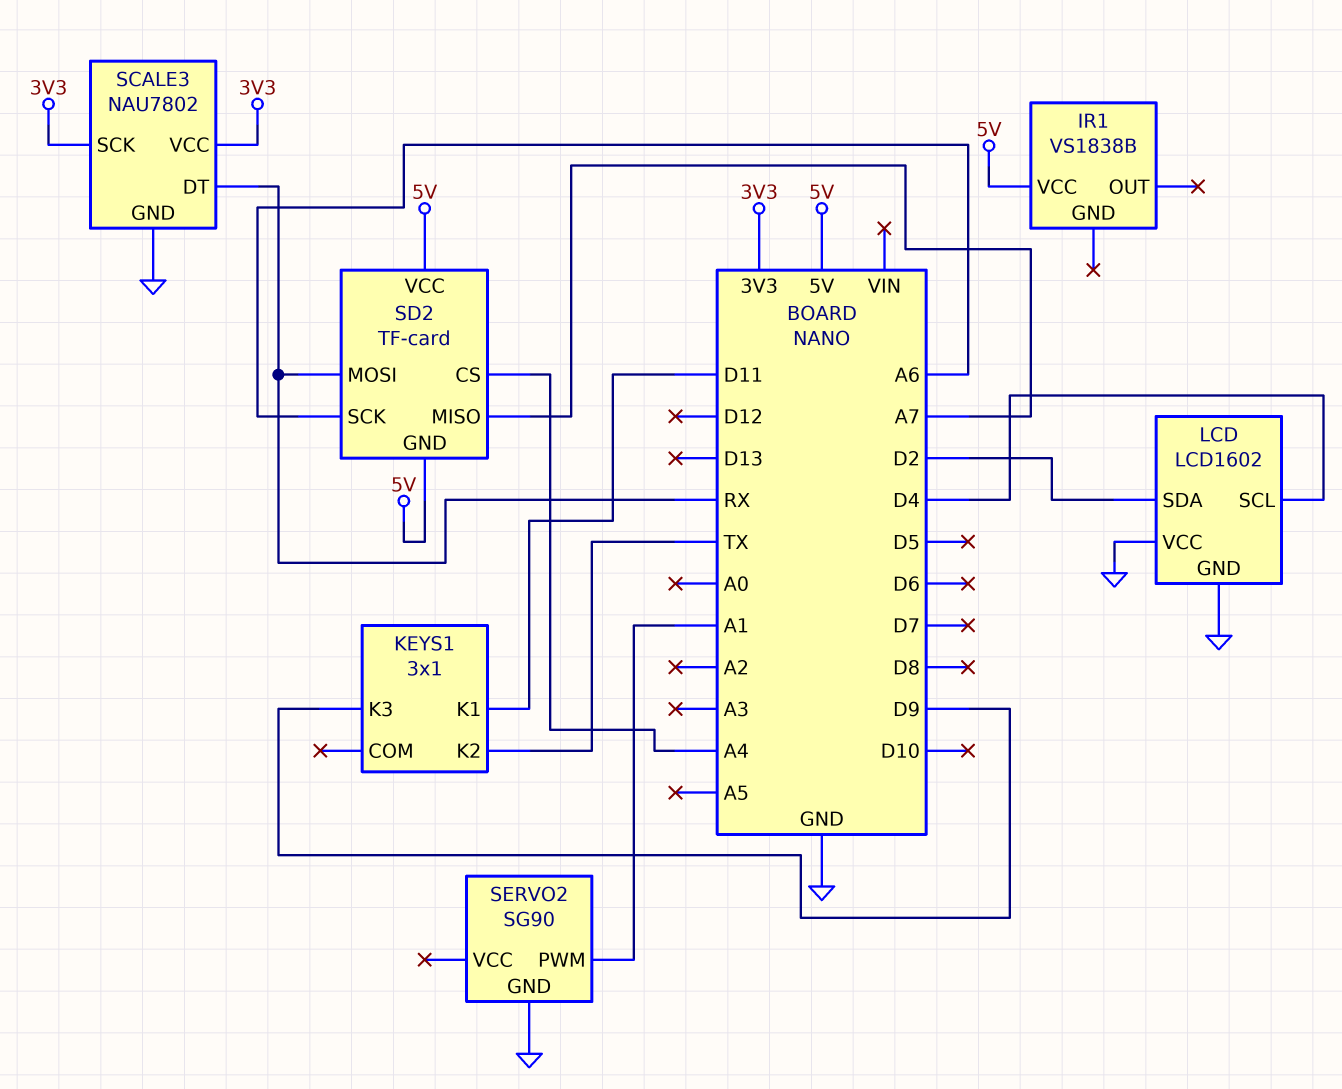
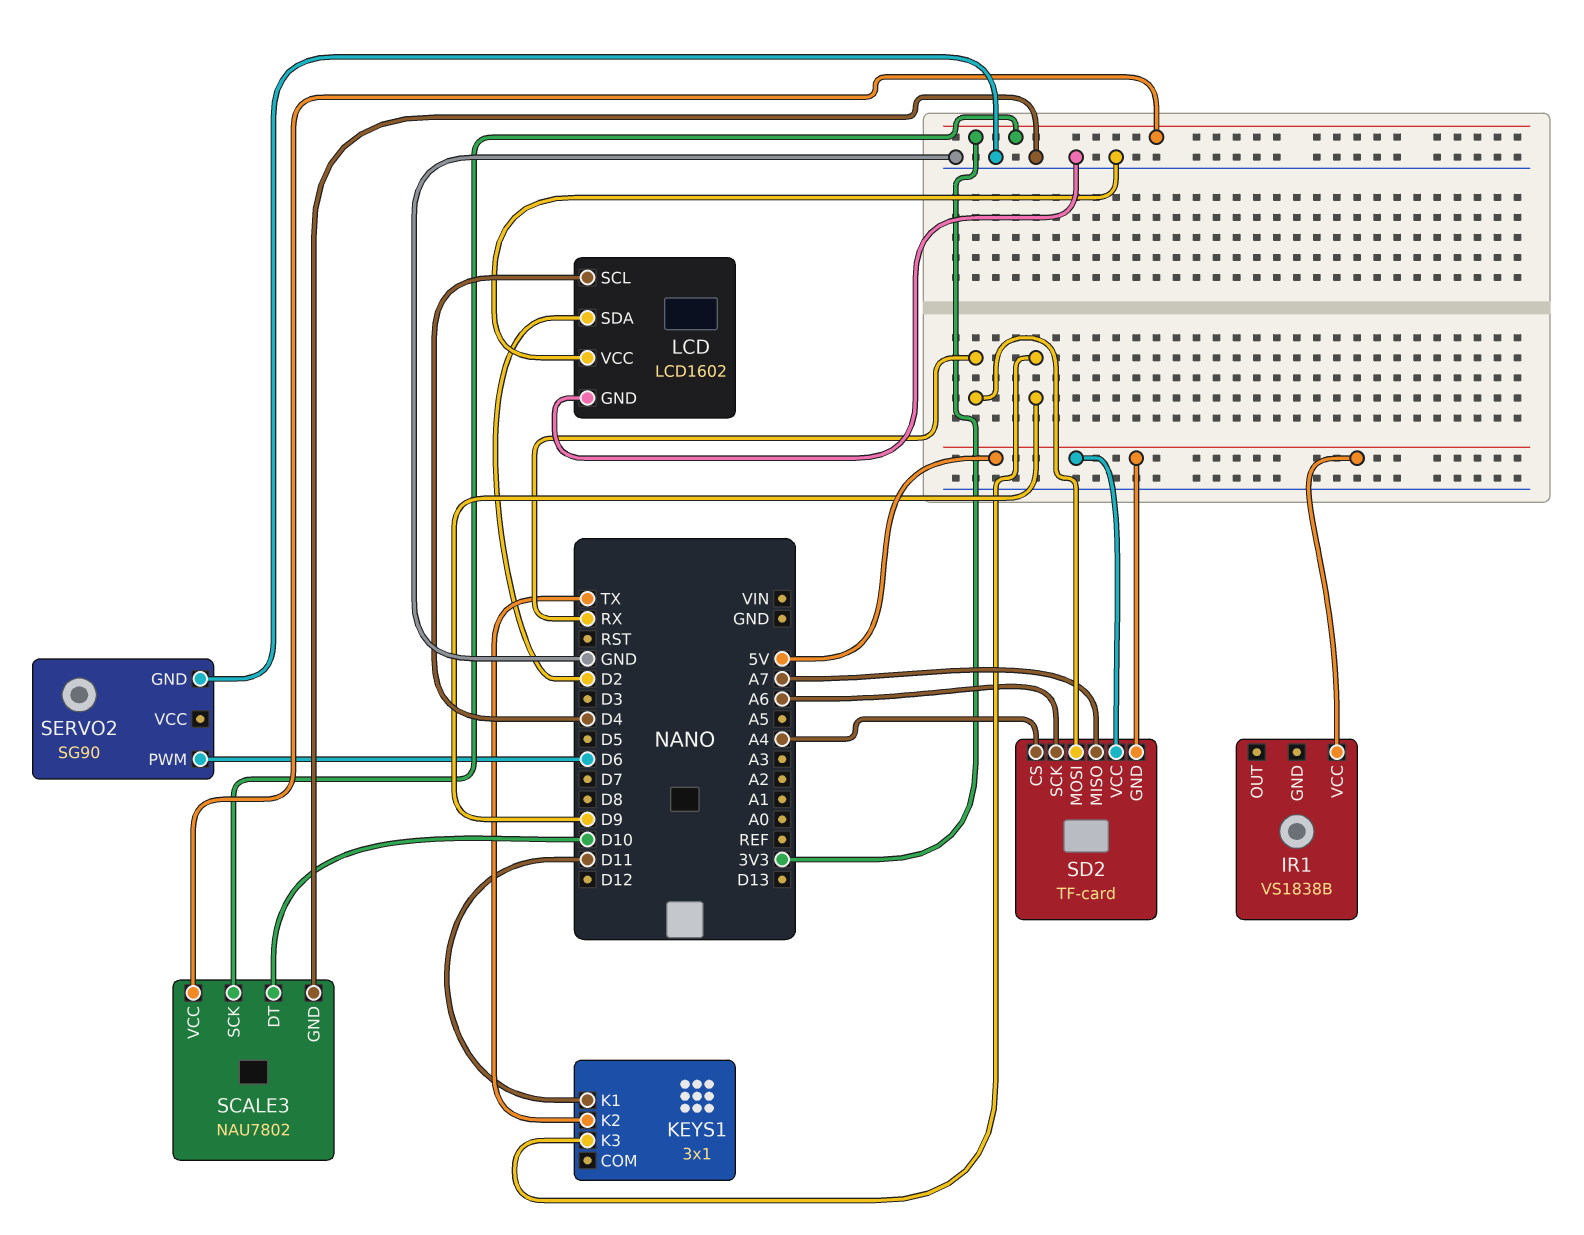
SCALE3 pin DT: RX -> D10
SERVO2 pin PWM: A1 -> D6

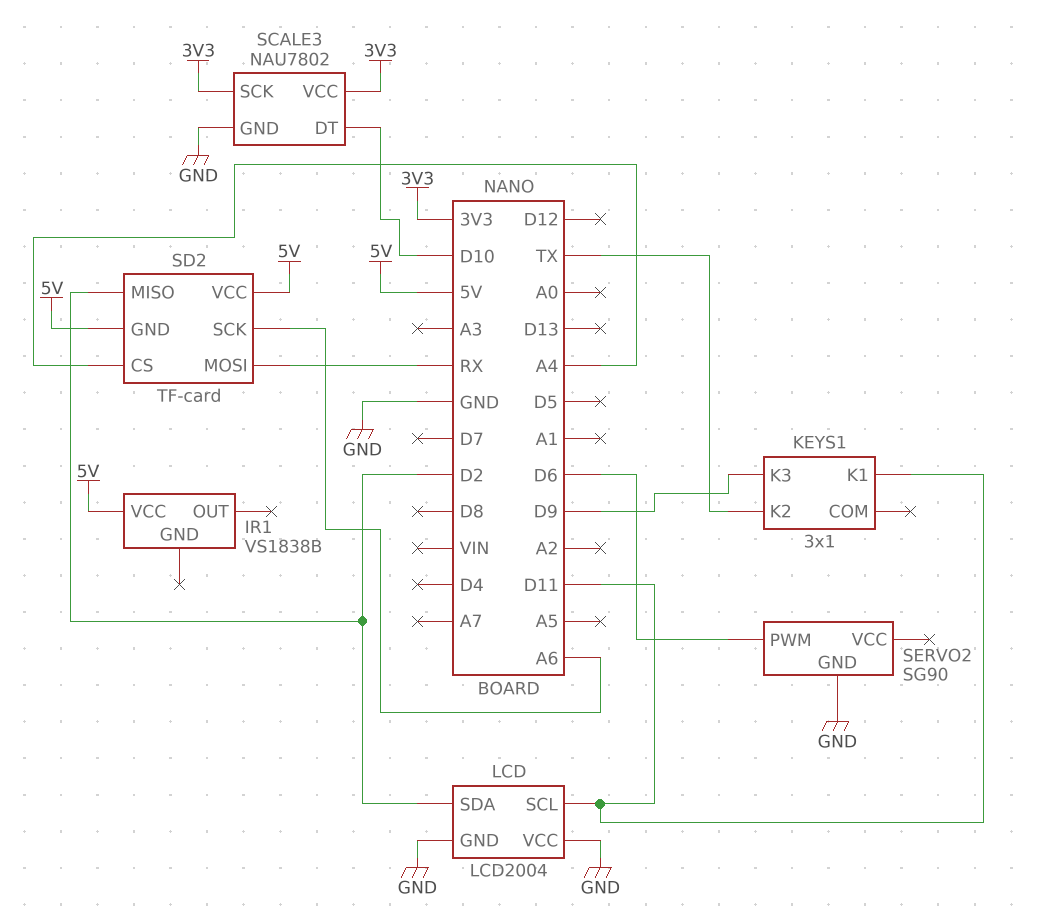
LCD: LCD1602 -> LCD2004
LCD pin SCL: D4 -> D11
SD2 pin MISO: A7 -> D2

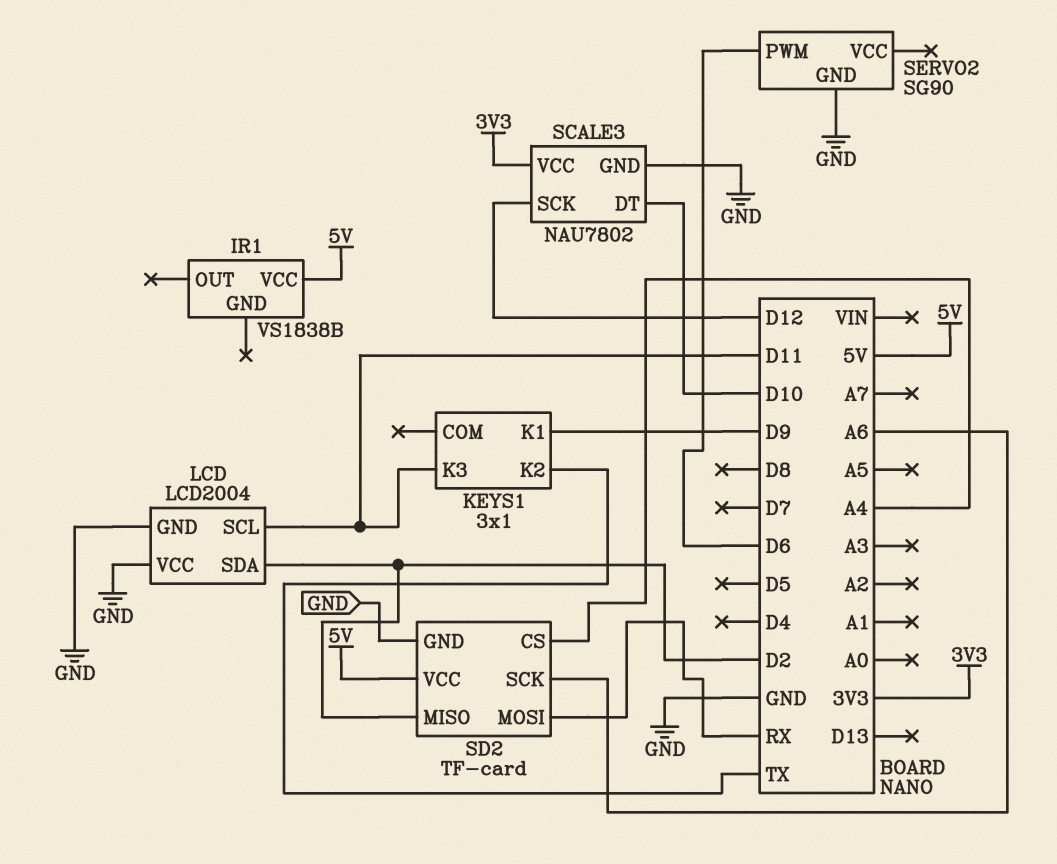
KEYS1 pin K1: D11 -> D9
KEYS1 pin K3: D9 -> D11
SCALE3 pin SCK: 3V3 -> D12
SD2 pin GND: 5V -> GND

